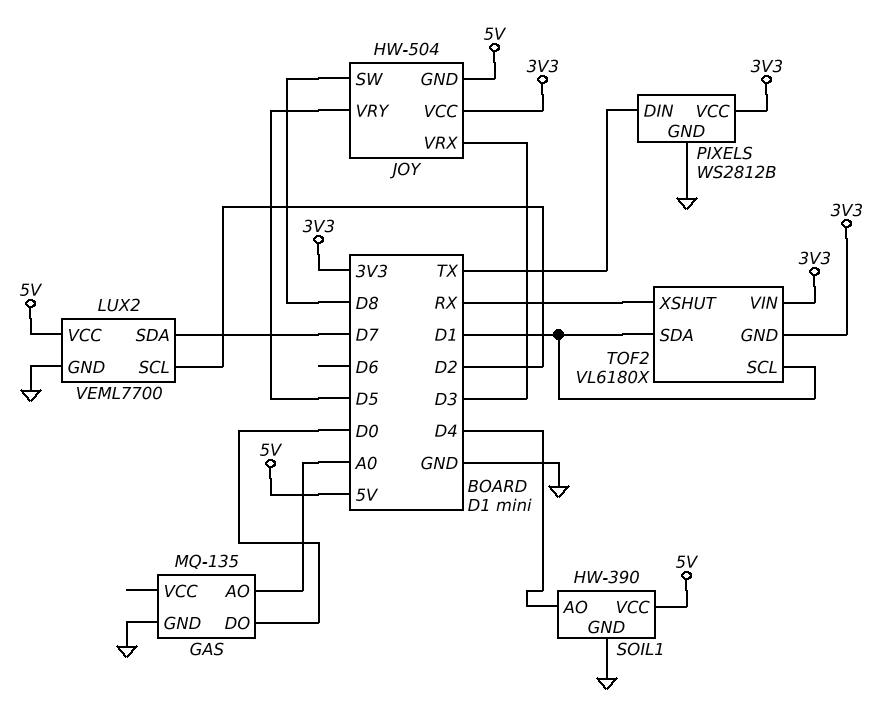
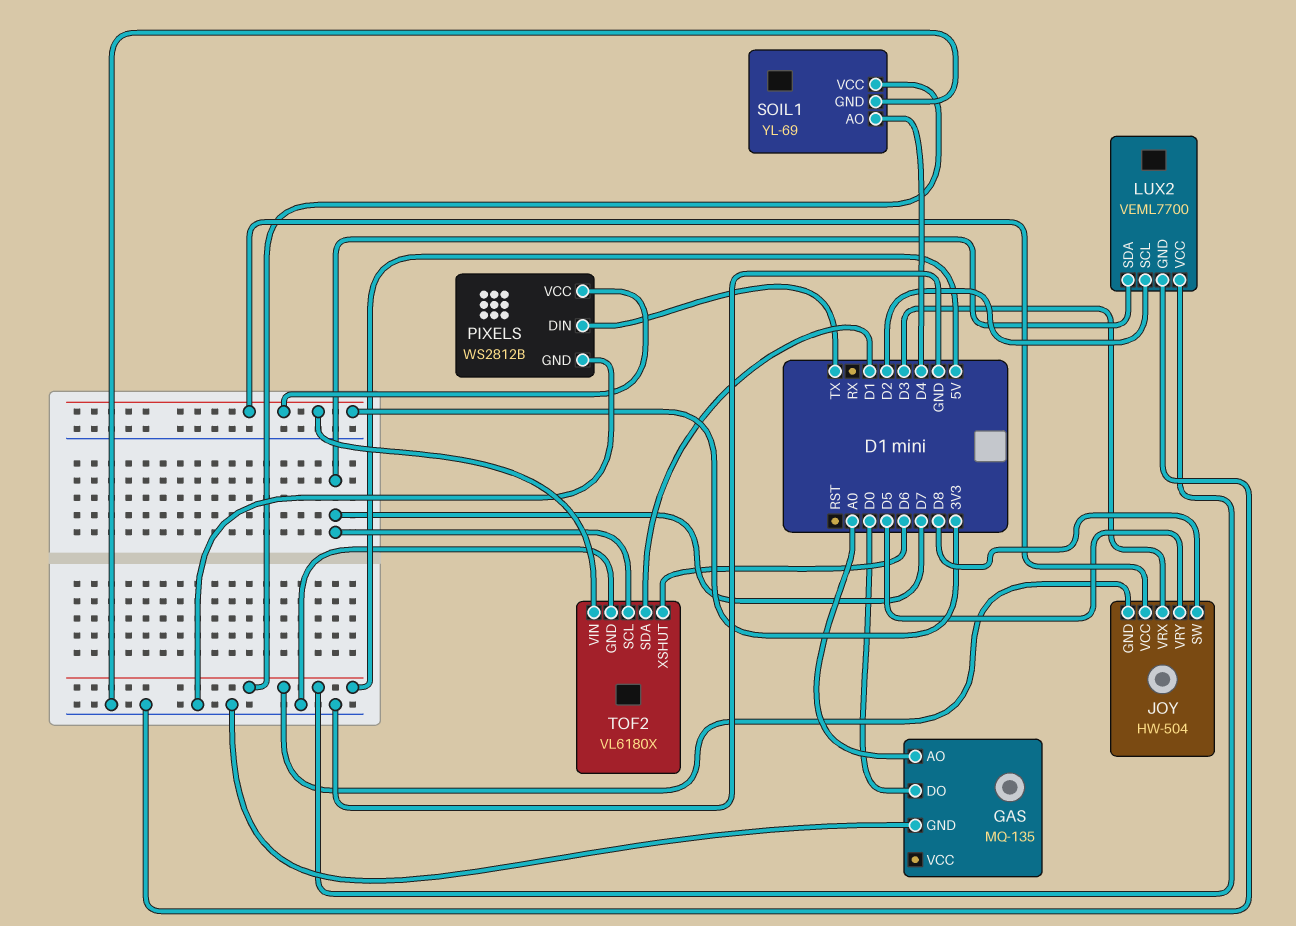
SOIL1: HW-390 -> YL-69
TOF2 pin GND: 3V3 -> GND
TOF2 pin SCL: D1 -> D7
TOF2 pin XSHUT: RX -> D6

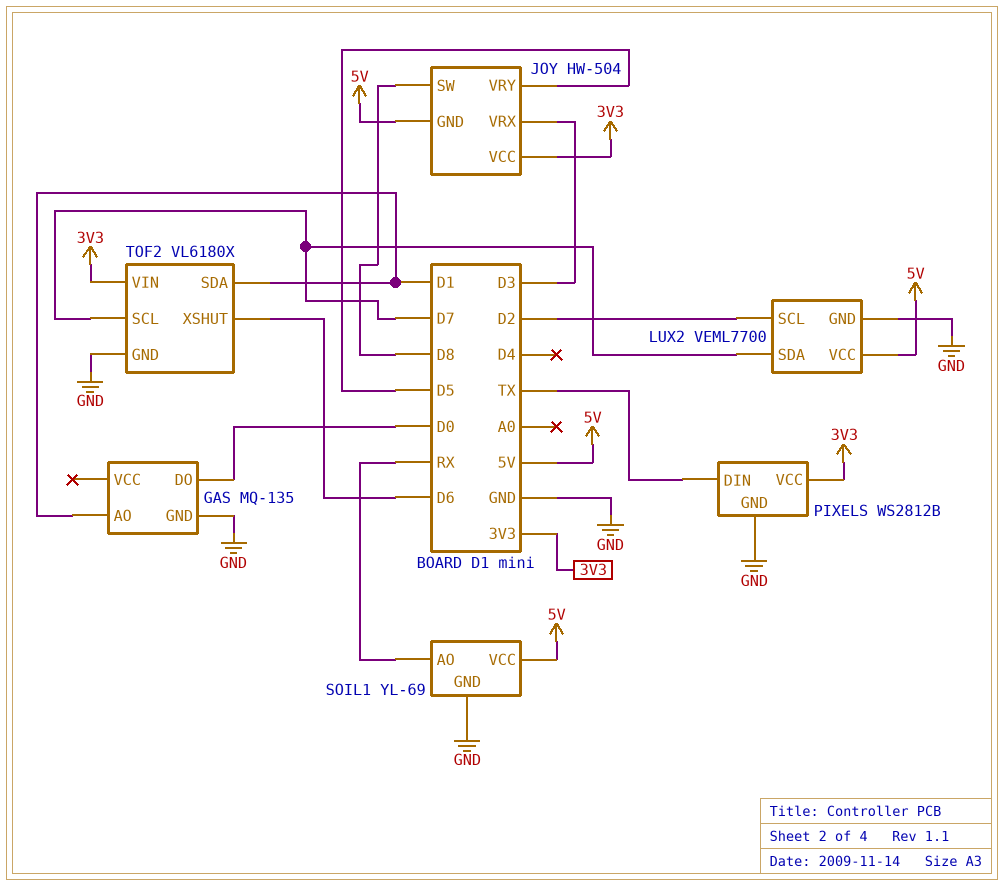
GAS pin AO: A0 -> D1
SOIL1 pin AO: D4 -> RX

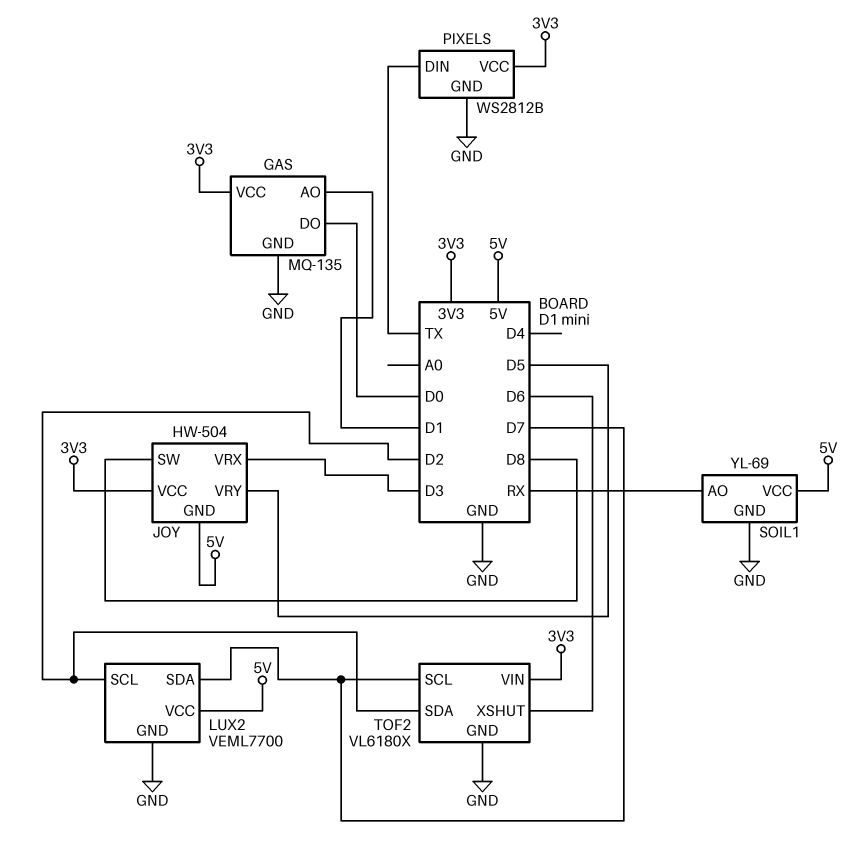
GAS pin VCC: none -> 3V3
TOF2 pin SDA: D1 -> D2

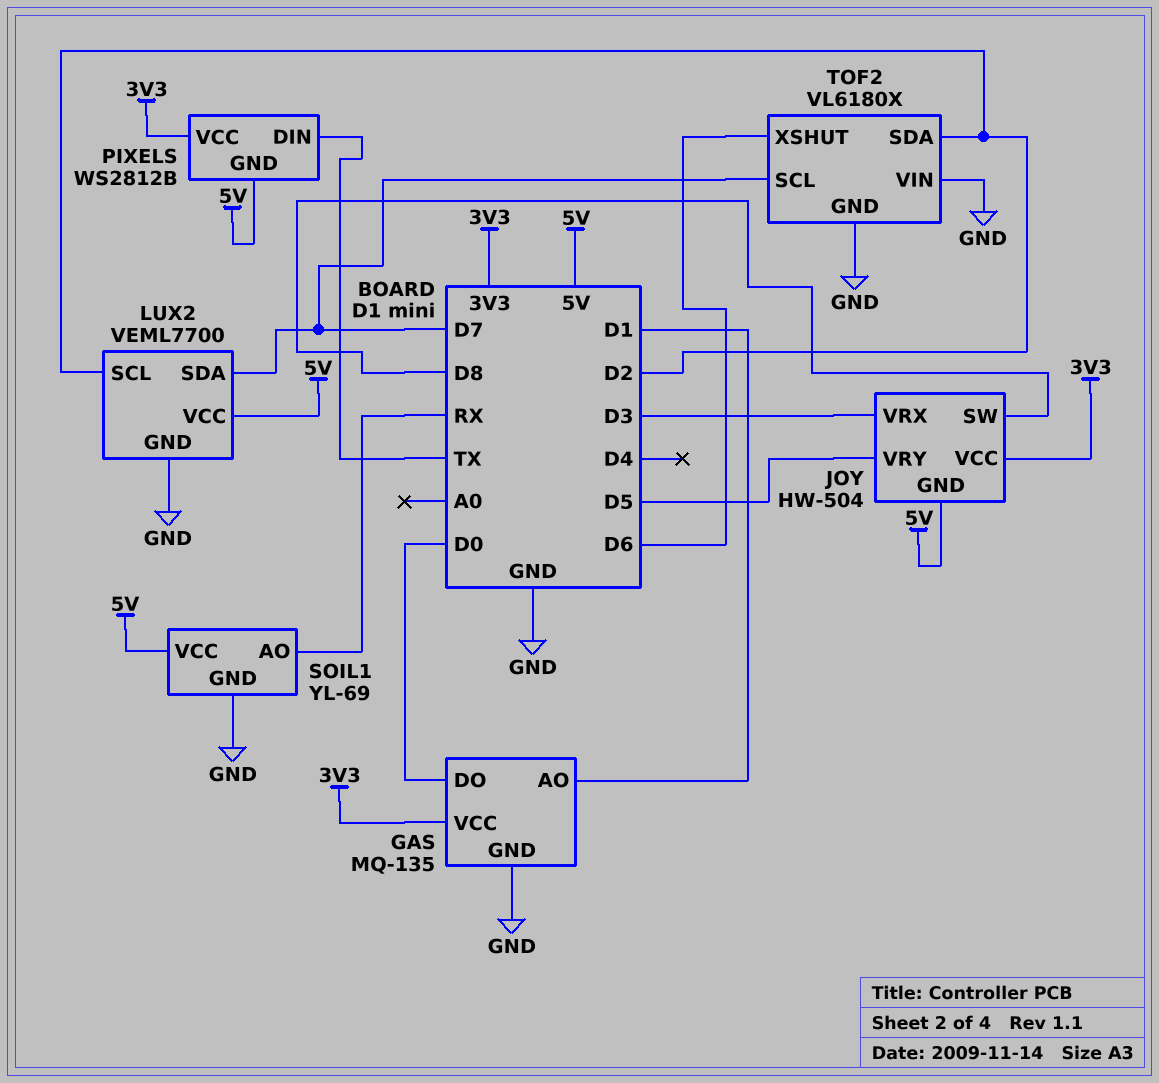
PIXELS pin GND: GND -> 5V
TOF2 pin VIN: 3V3 -> GND

